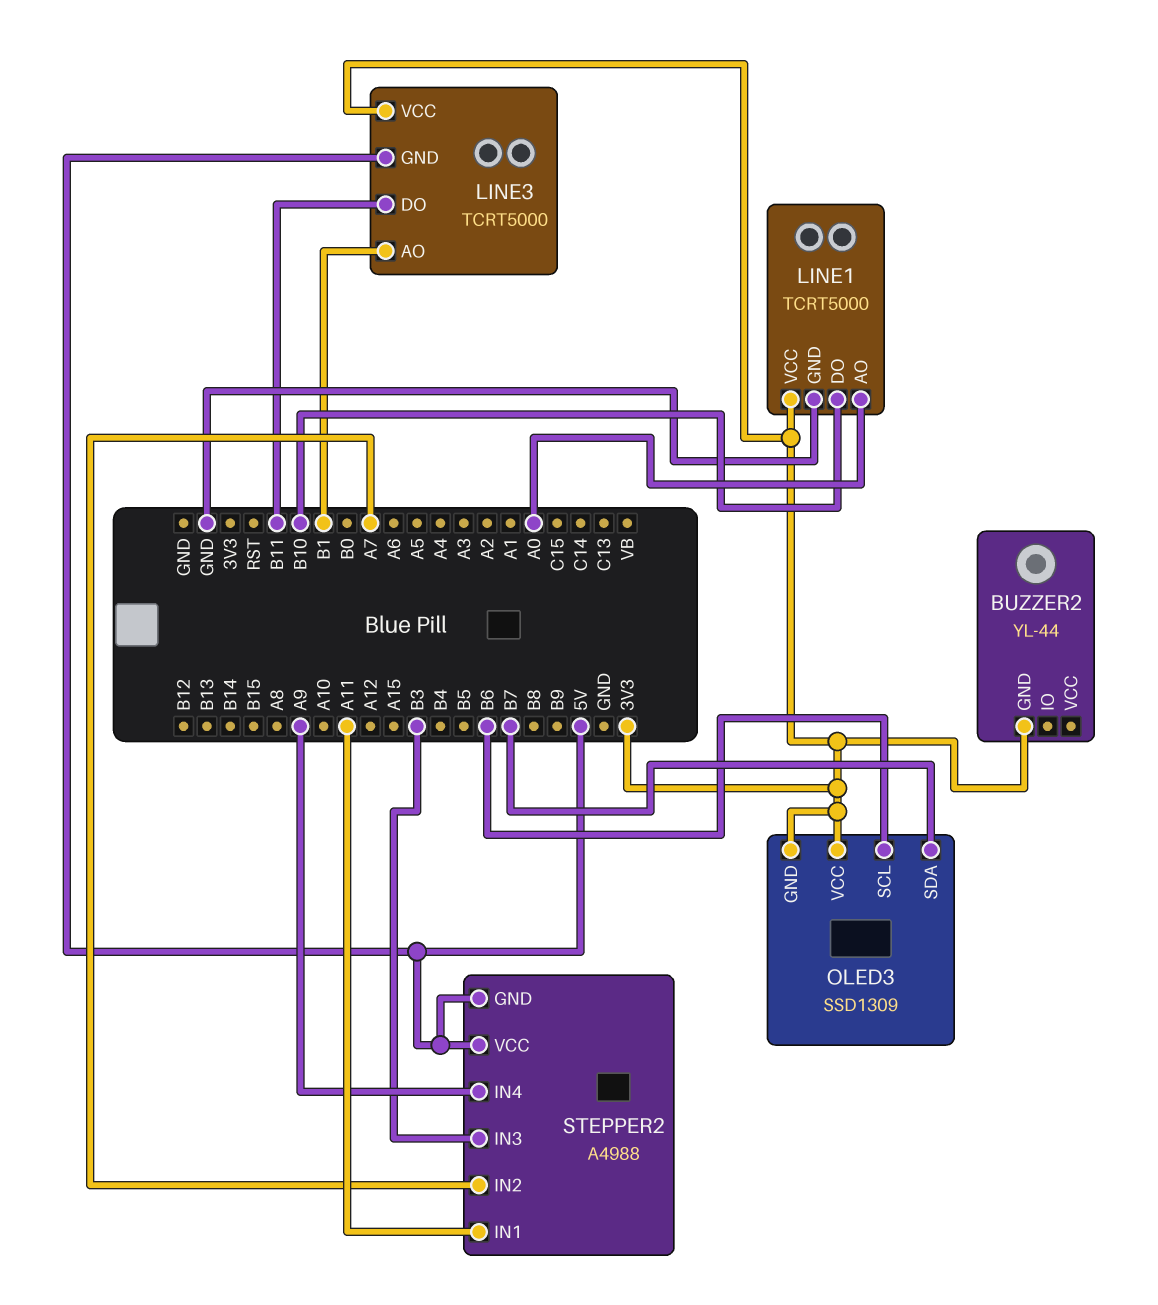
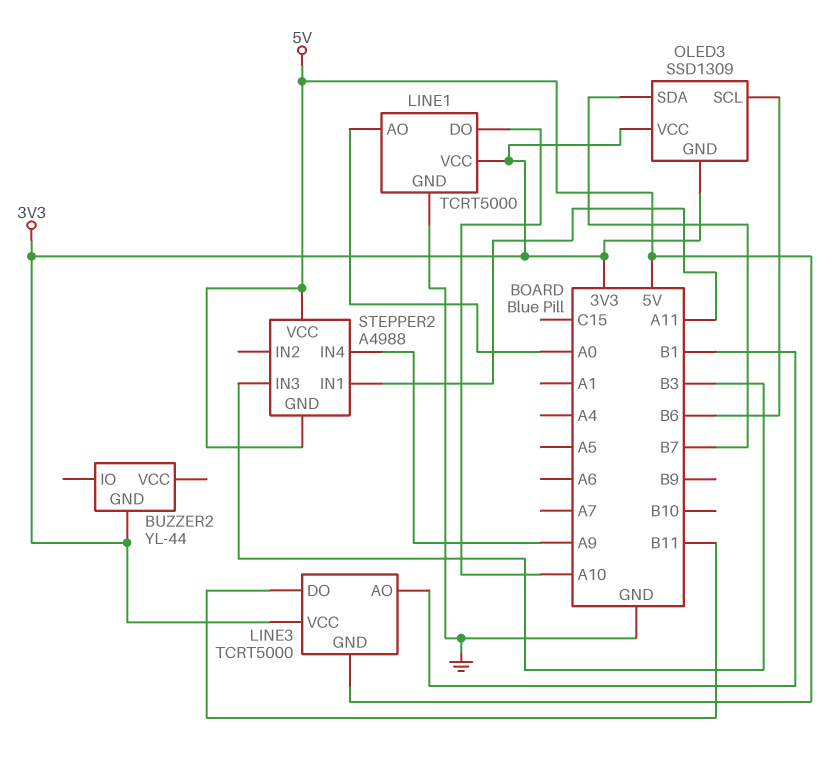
LINE1 pin DO: B10 -> A10
STEPPER2 pin IN2: A7 -> none

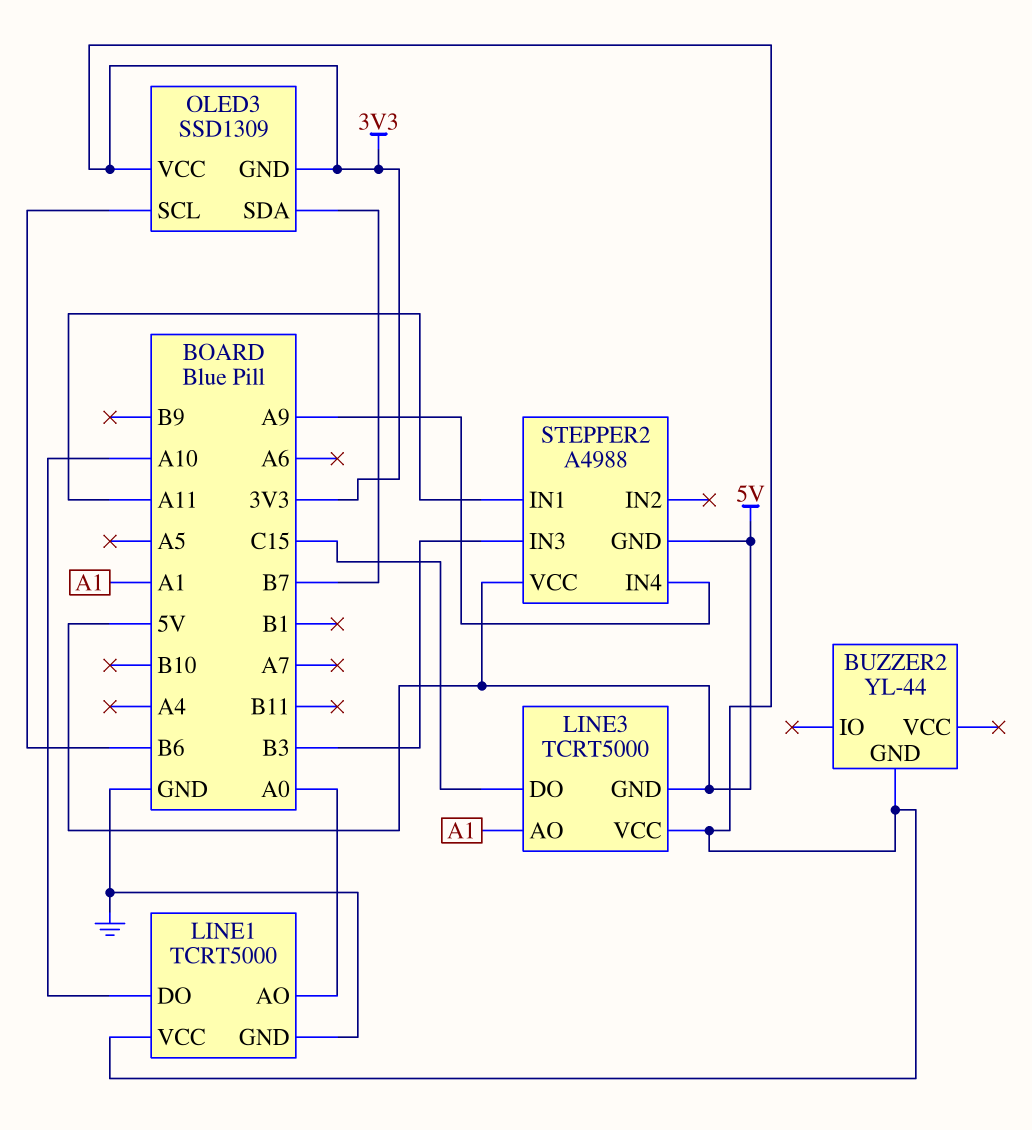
LINE3 pin AO: B1 -> A1
LINE3 pin DO: B11 -> C15

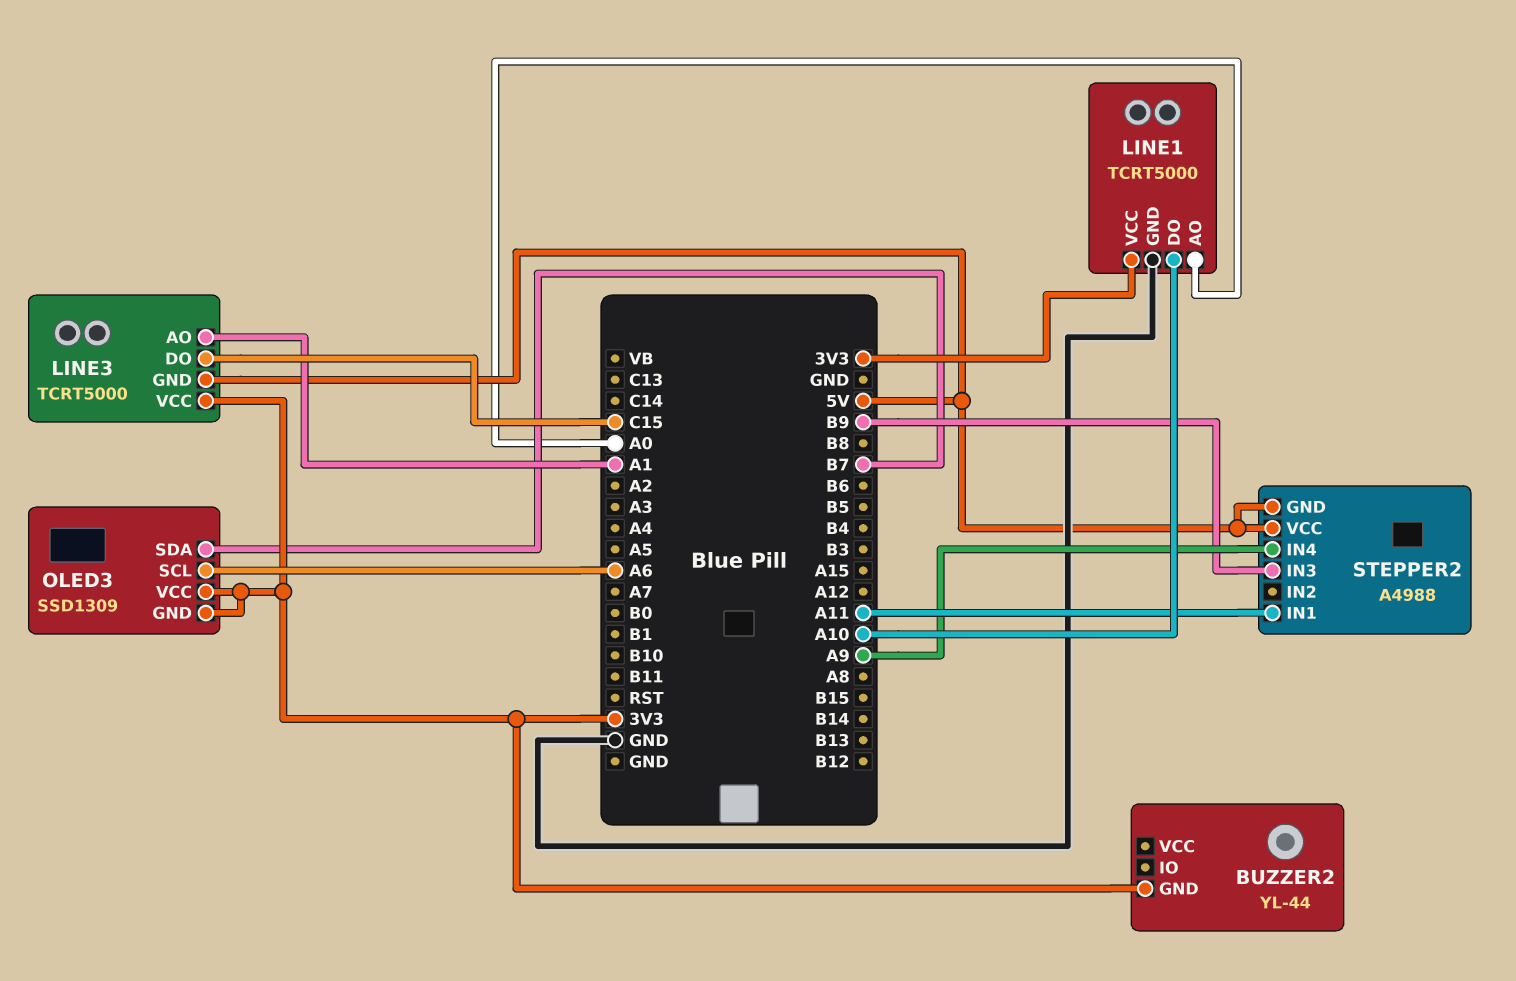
OLED3 pin SCL: B6 -> A6
STEPPER2 pin IN3: B3 -> B9

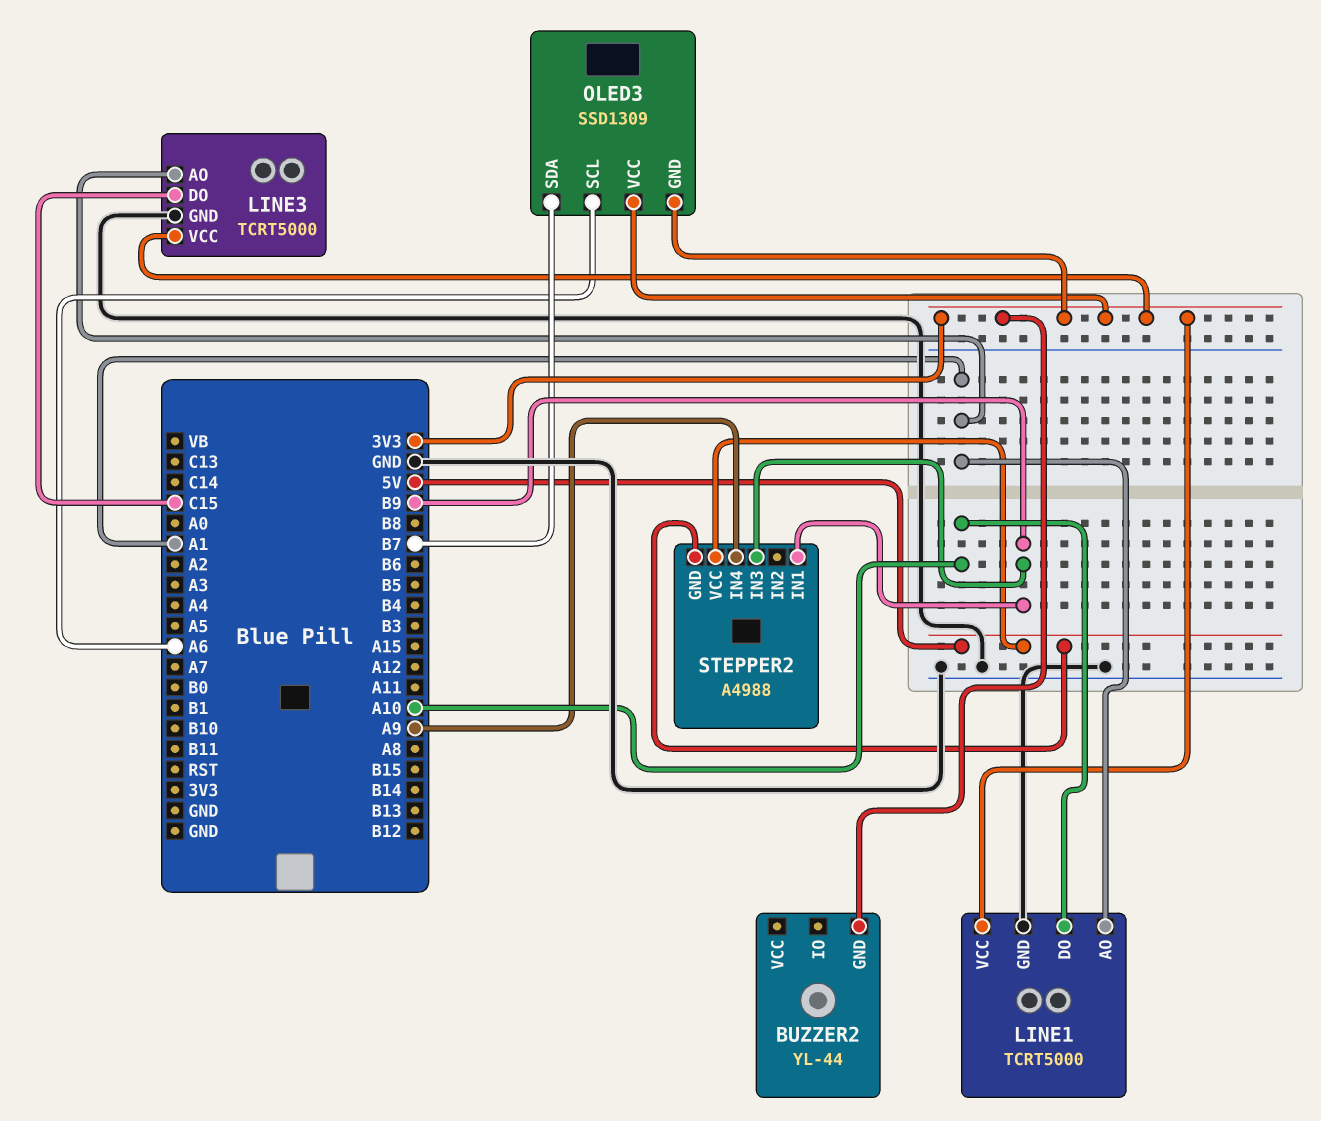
LINE1 pin AO: A0 -> A1
LINE3 pin GND: 5V -> GND
STEPPER2 pin IN1: A11 -> B9

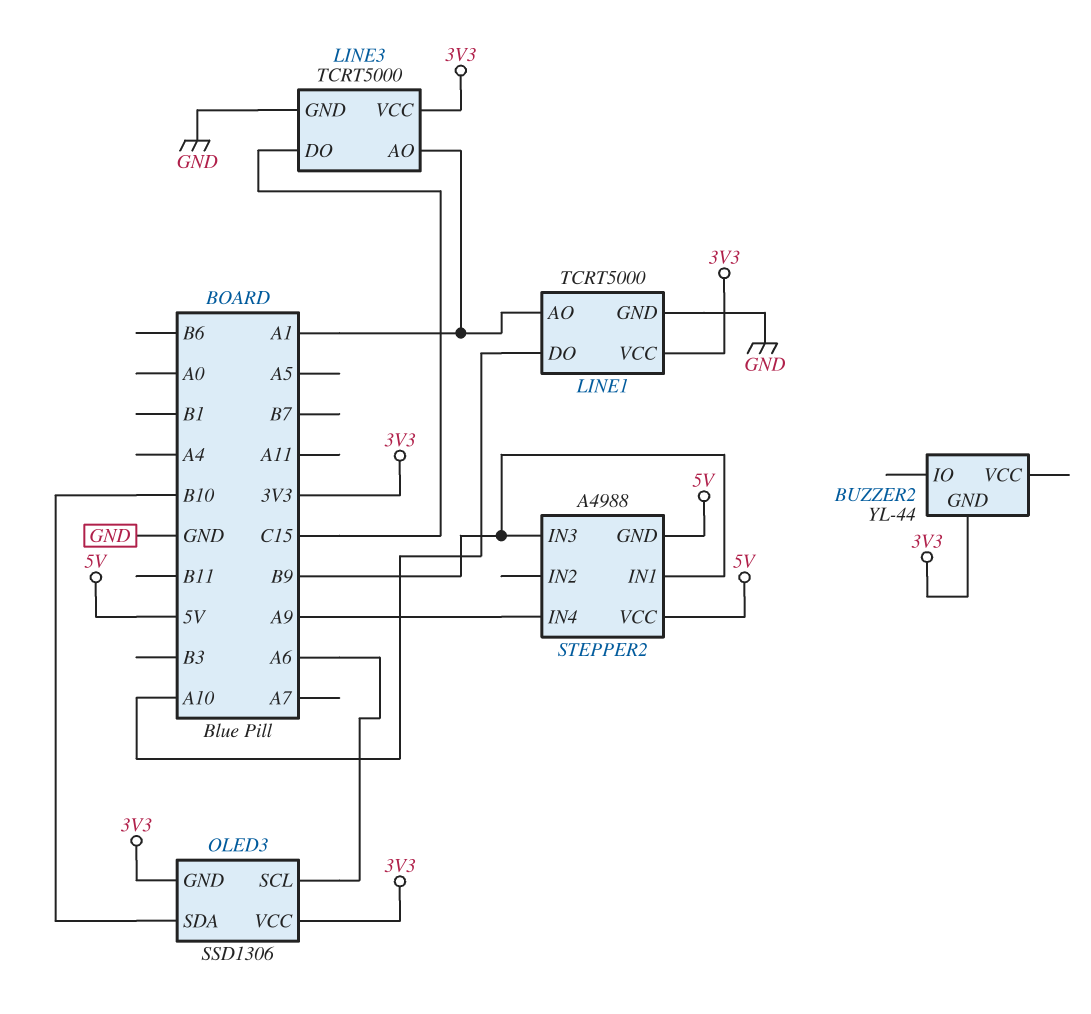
OLED3: SSD1309 -> SSD1306
OLED3 pin SDA: B7 -> B10

